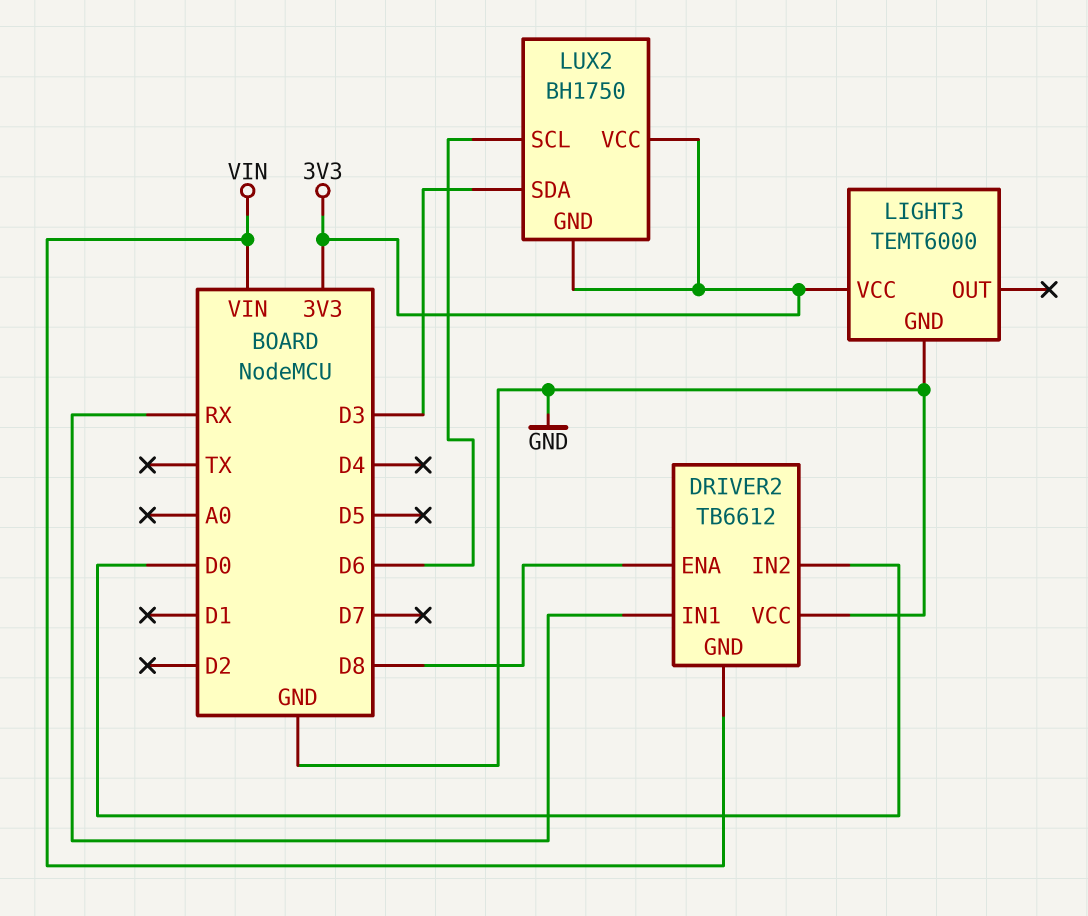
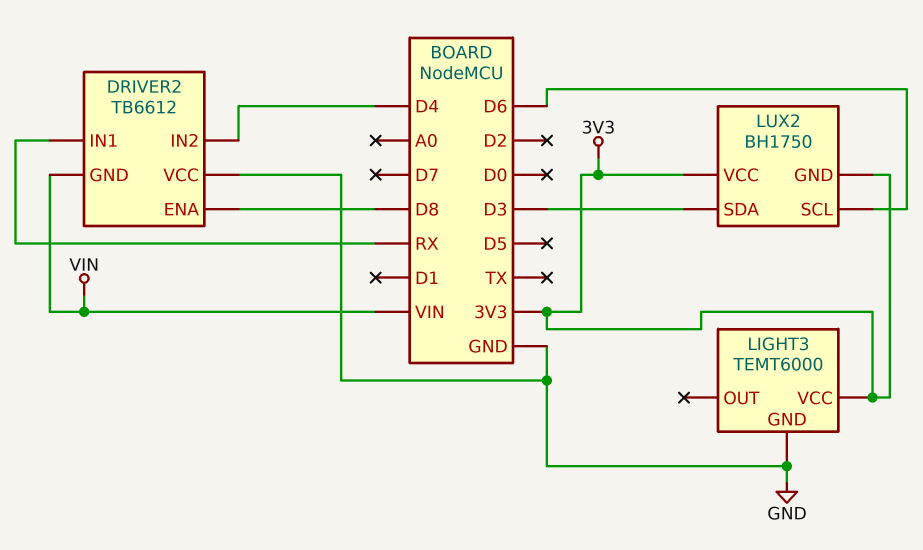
DRIVER2 pin IN2: D0 -> D4

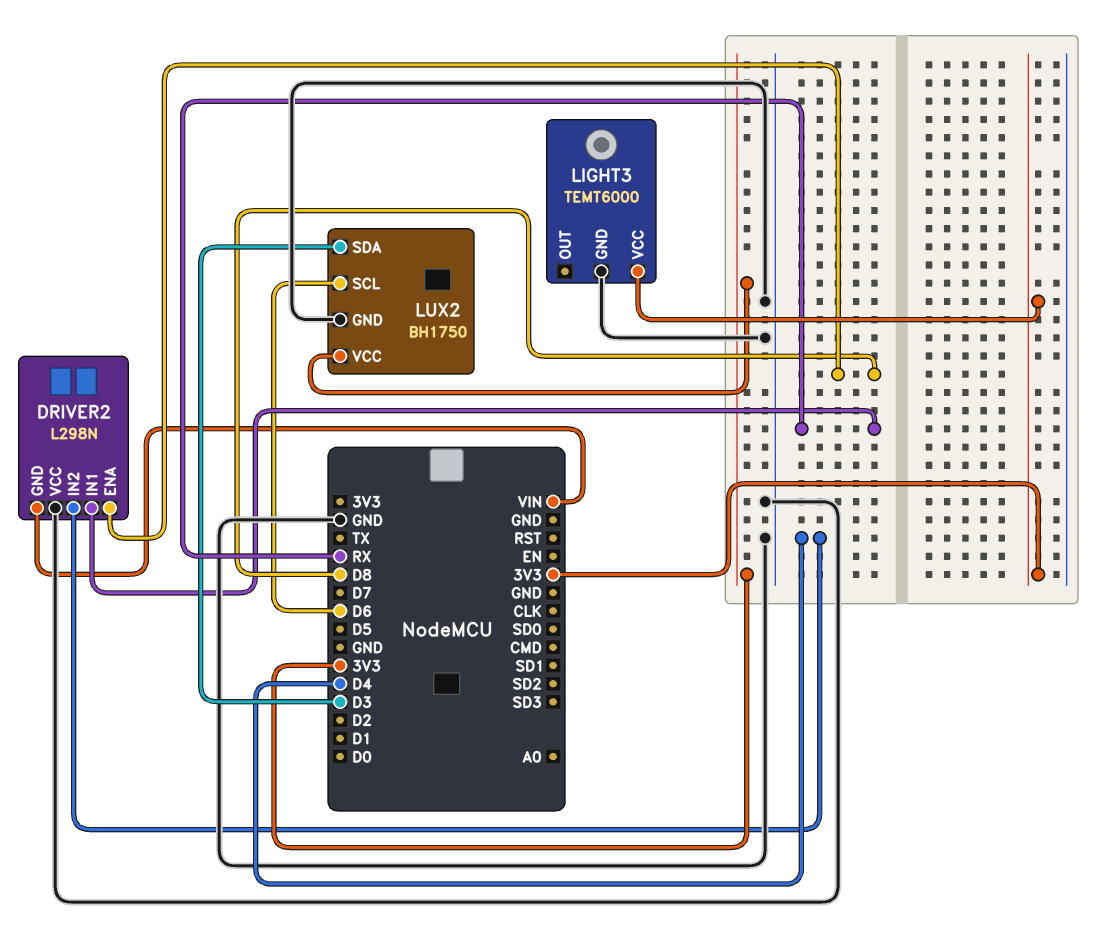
DRIVER2: TB6612 -> L298N
LUX2 pin GND: 3V3 -> GND

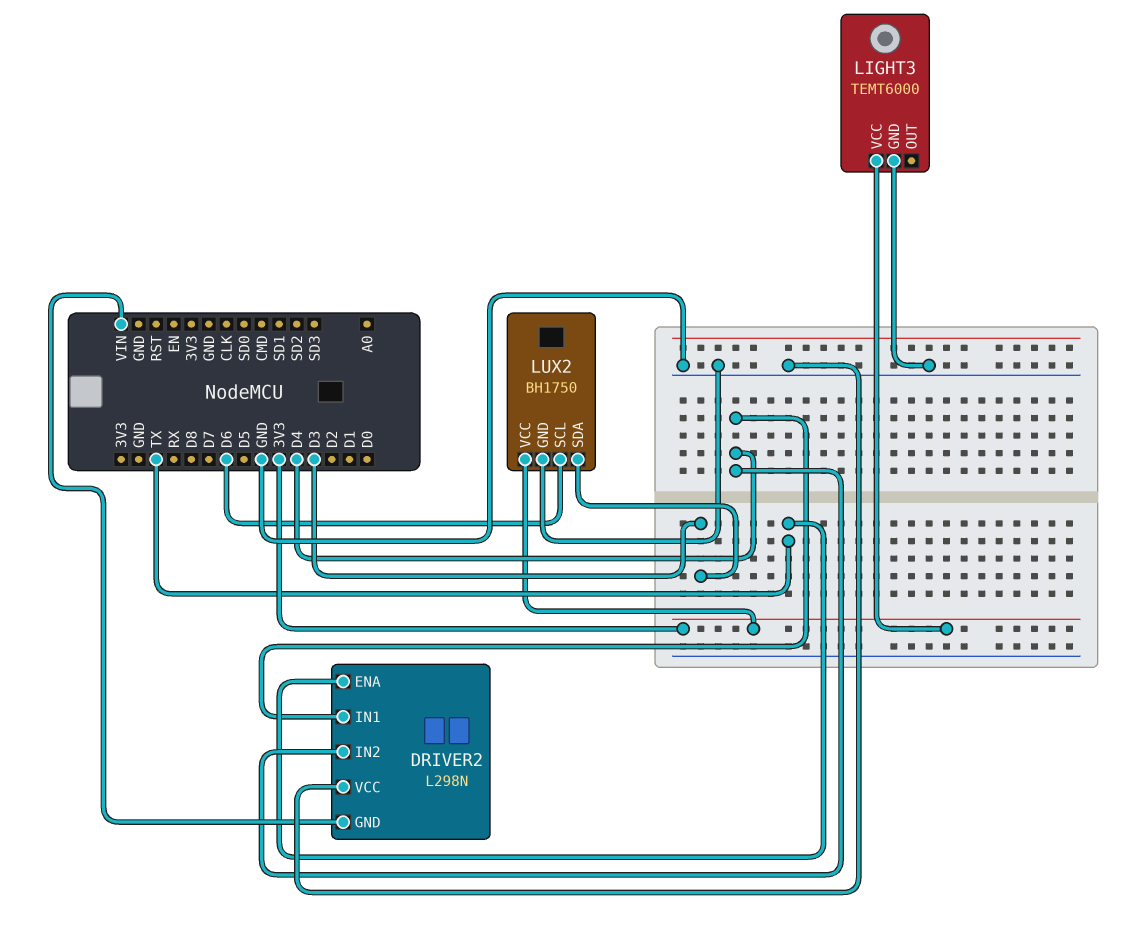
DRIVER2 pin ENA: D8 -> TX
DRIVER2 pin IN1: RX -> D4

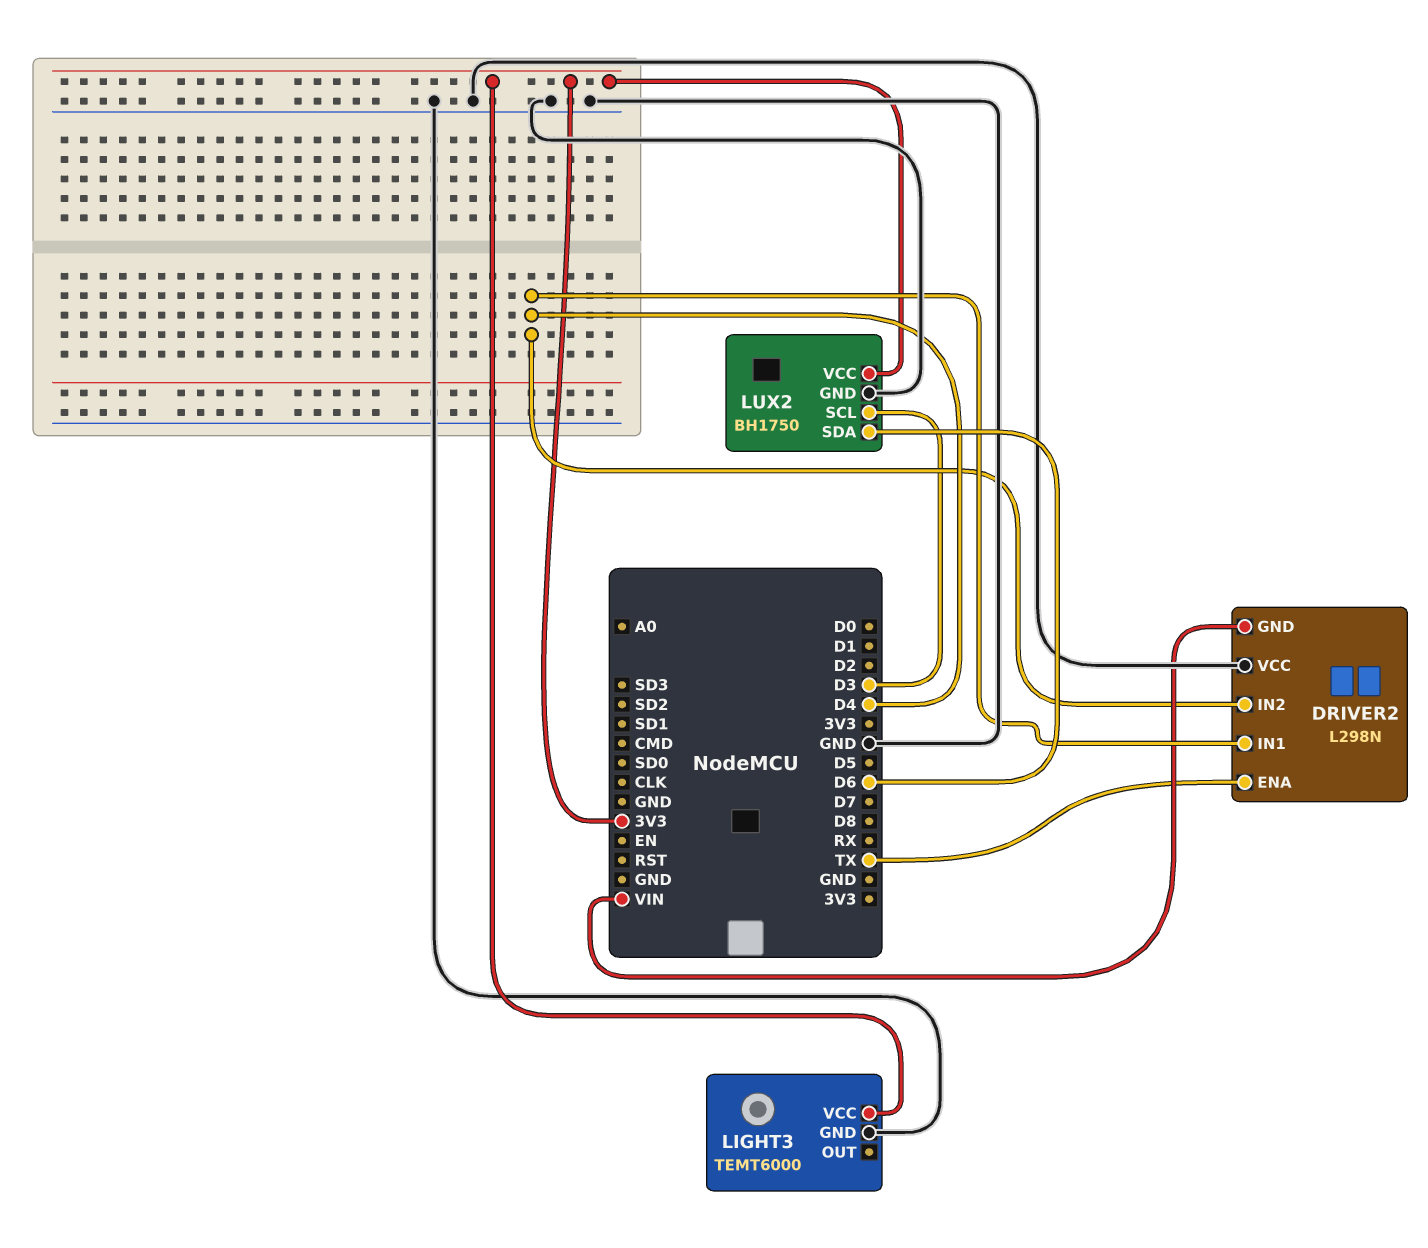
LUX2 pin SCL: D6 -> D3
LUX2 pin SDA: D3 -> D6

